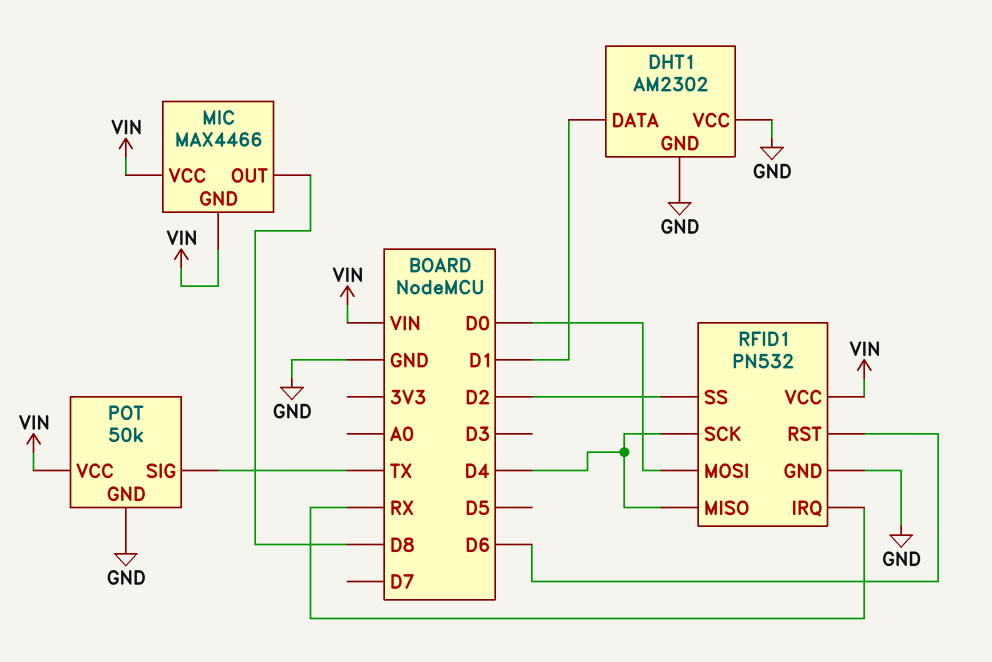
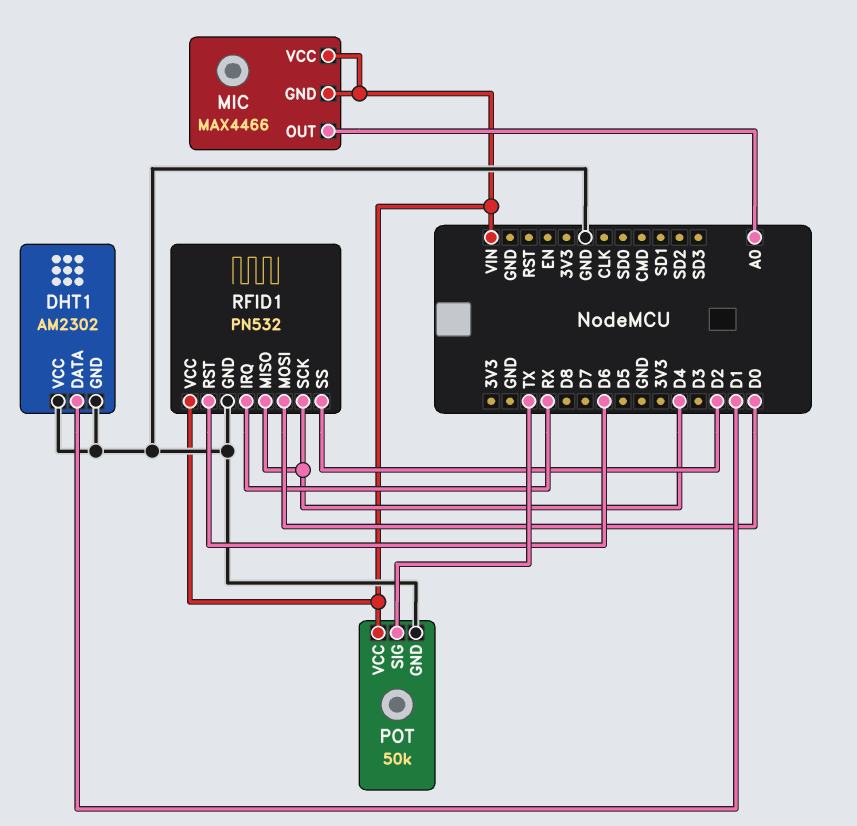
MIC pin OUT: D8 -> A0

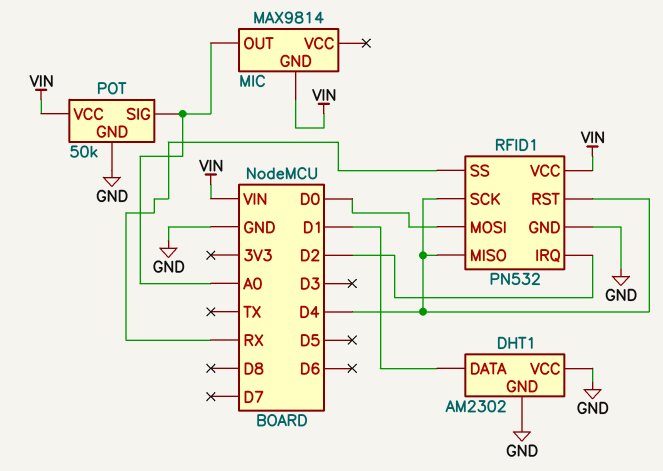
MIC: MAX4466 -> MAX9814
MIC pin VCC: VIN -> none
POT pin SIG: TX -> A0
RFID1 pin IRQ: RX -> D2
RFID1 pin RST: D6 -> D4
RFID1 pin SS: D2 -> RX

